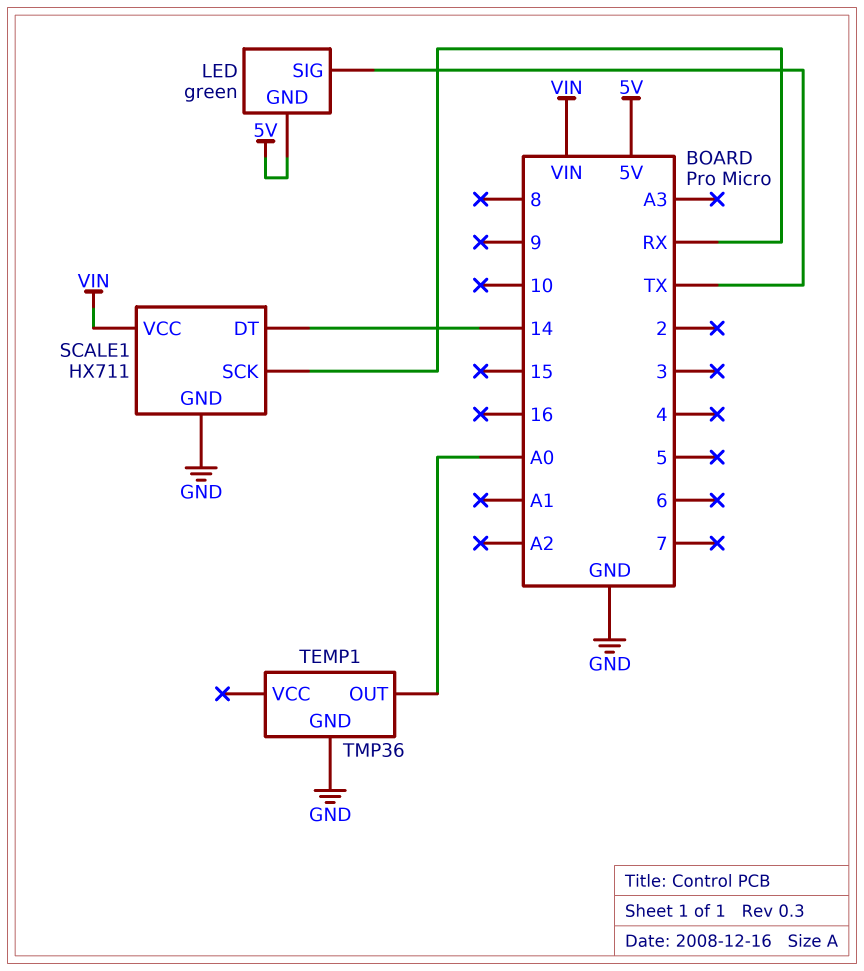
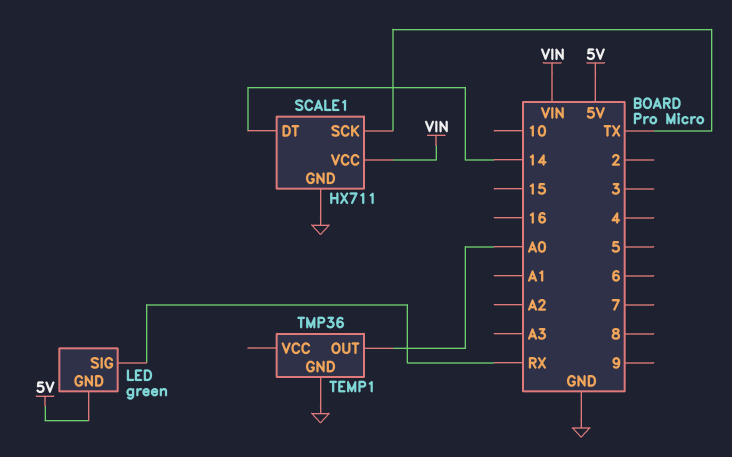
LED pin SIG: TX -> RX
SCALE1 pin SCK: RX -> TX

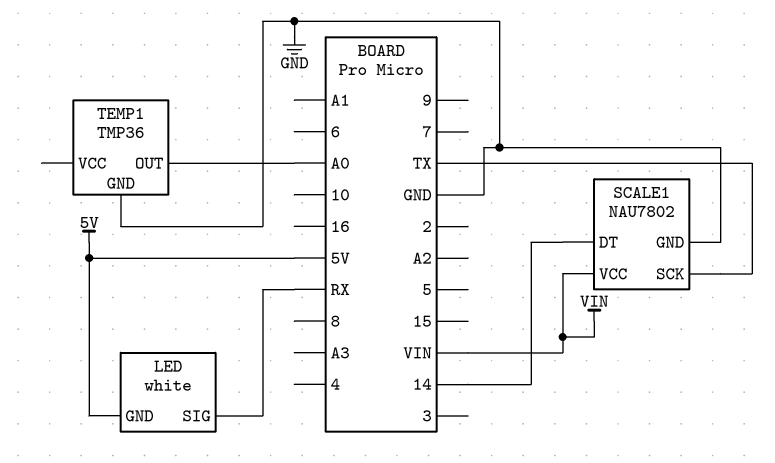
LED: green -> white
SCALE1: HX711 -> NAU7802

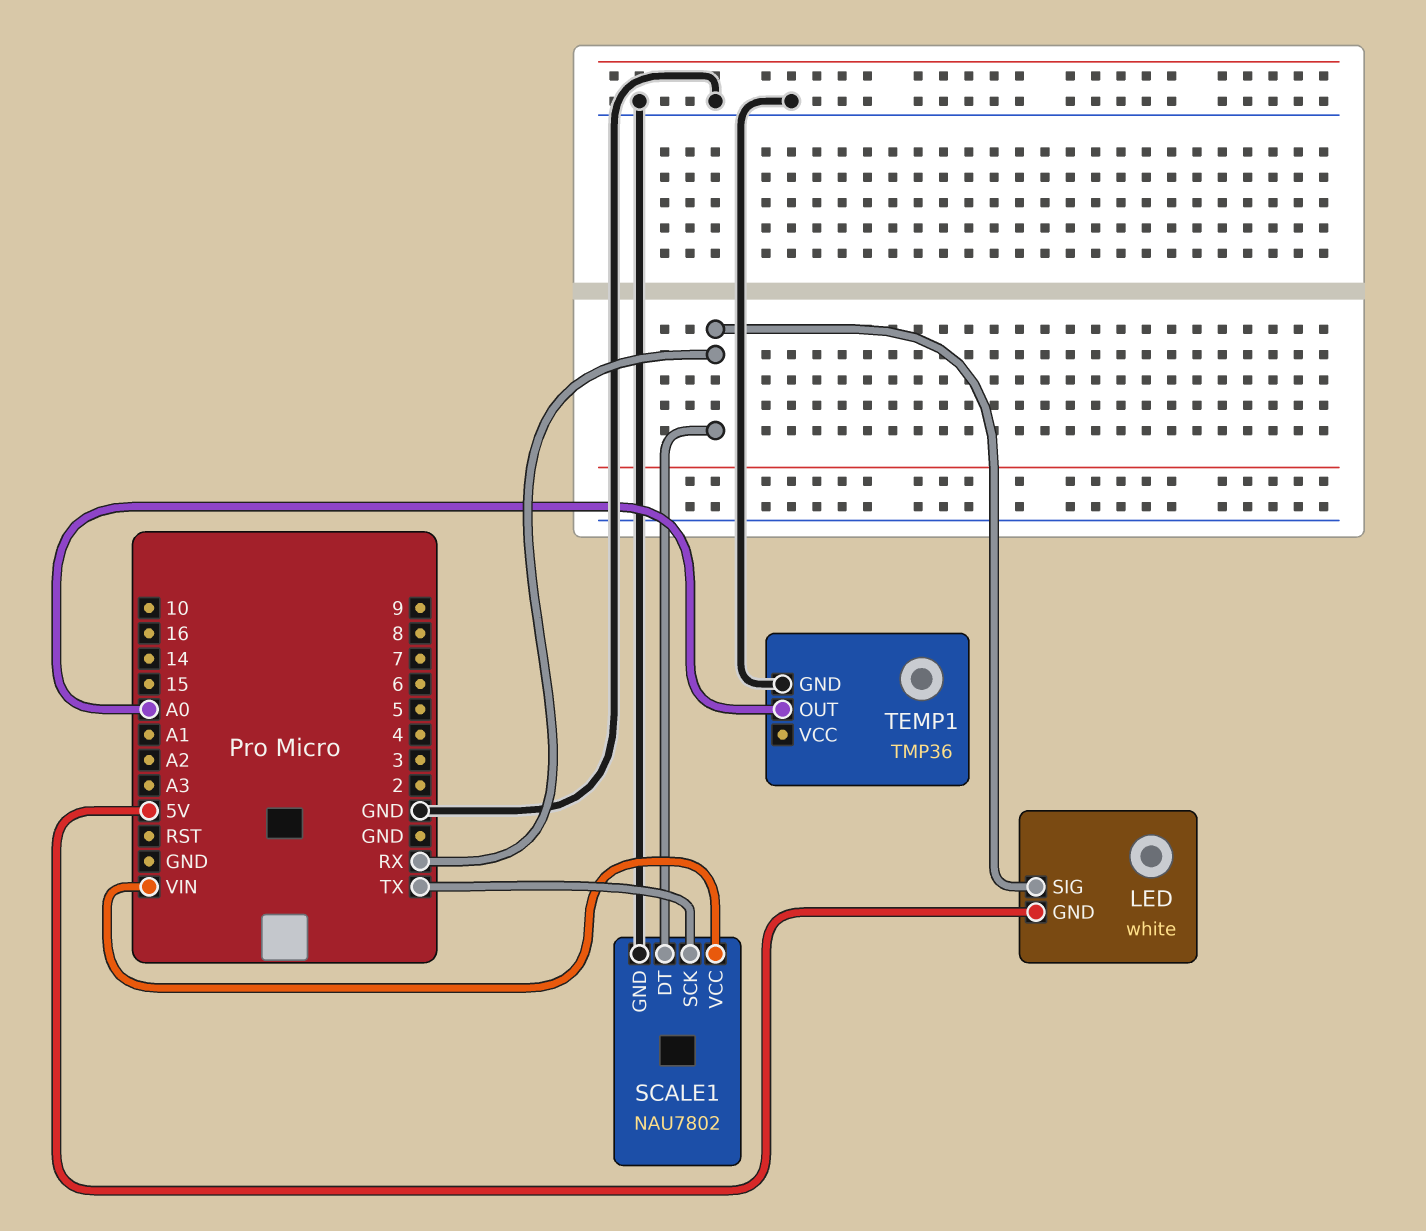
SCALE1 pin DT: 14 -> RX

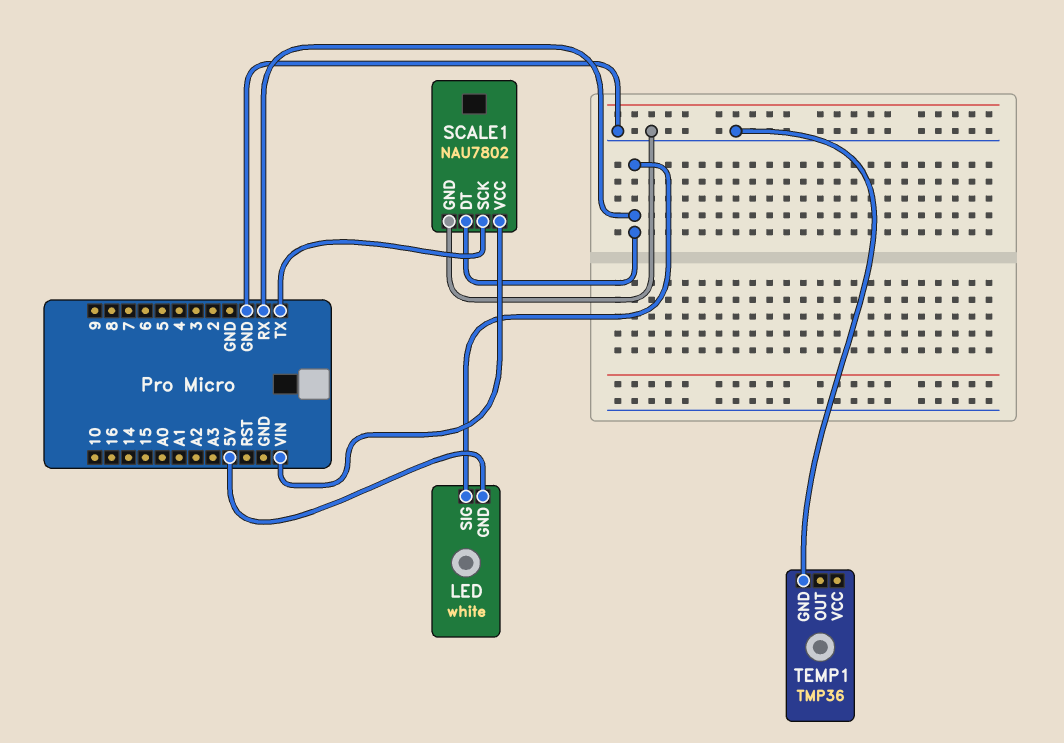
TEMP1 pin OUT: A0 -> none

